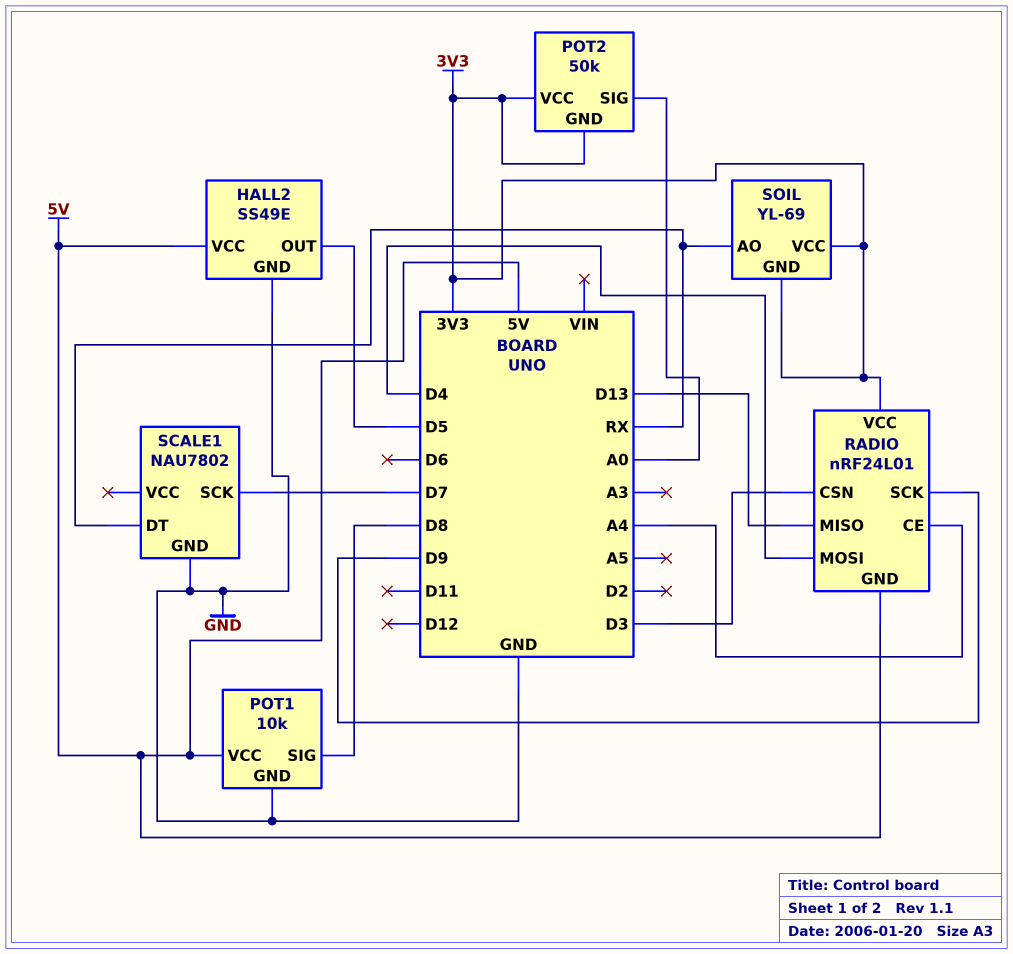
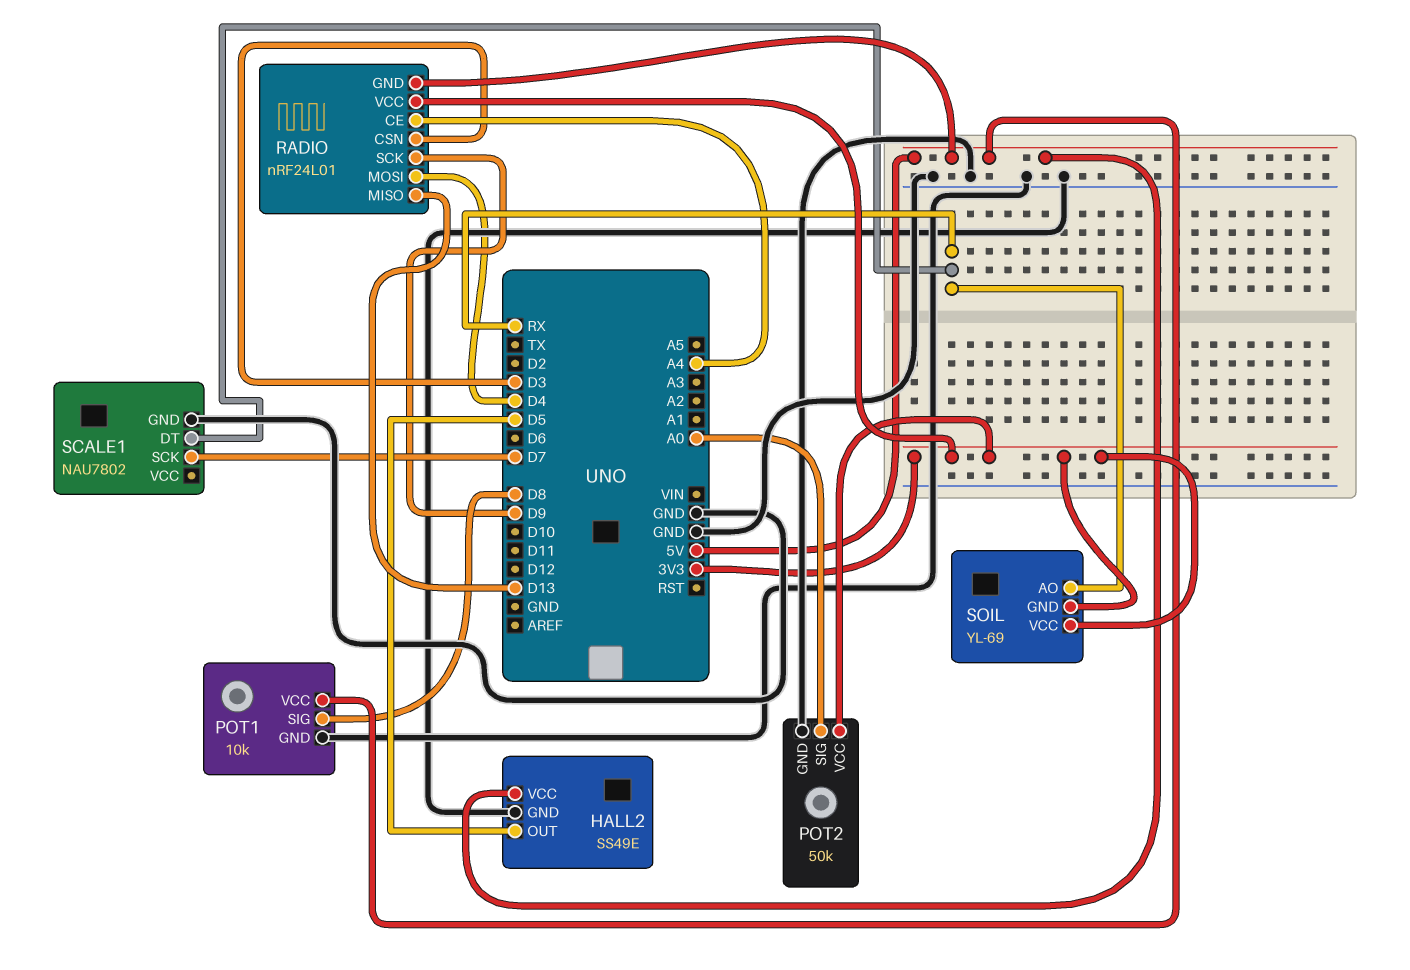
POT2 pin GND: 3V3 -> GND

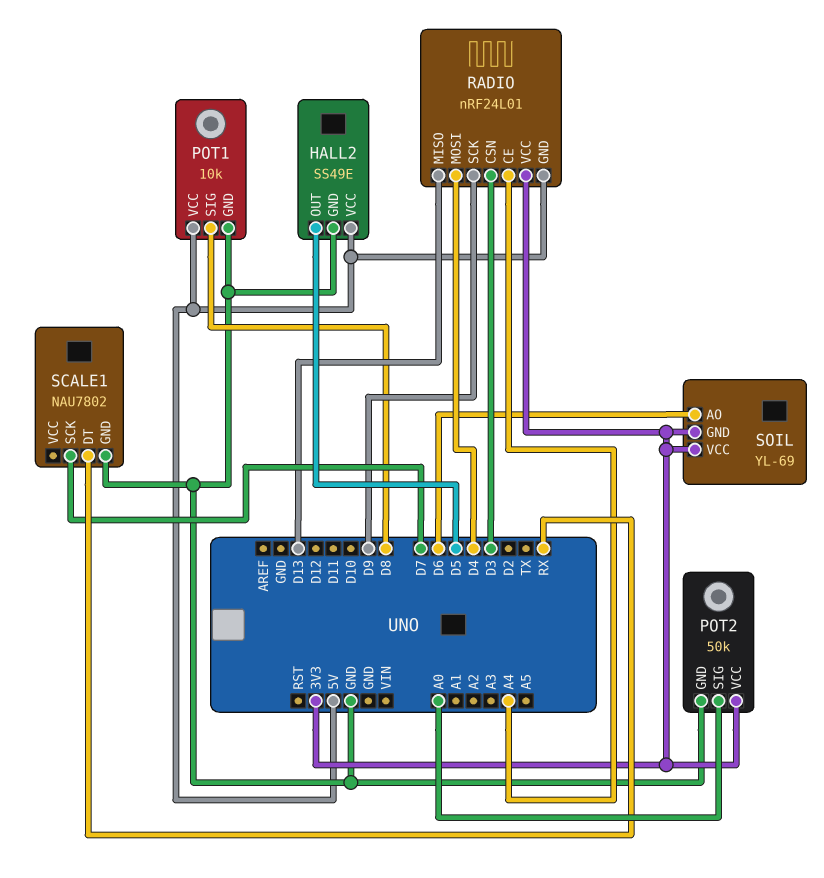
SOIL pin AO: RX -> D6

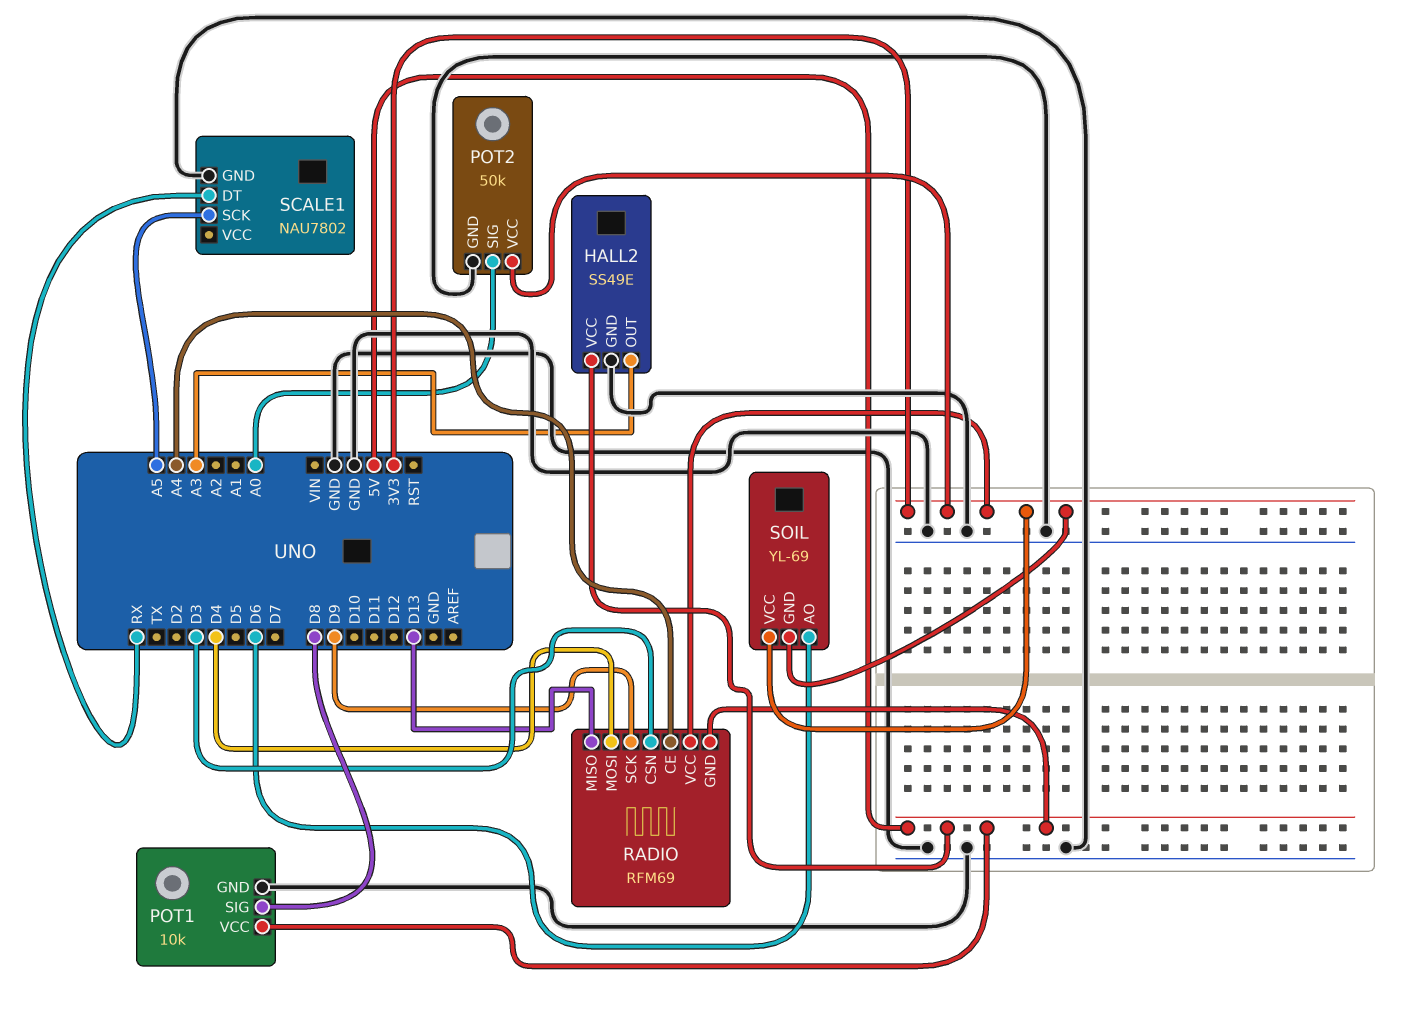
HALL2 pin OUT: D5 -> A3
RADIO: nRF24L01 -> RFM69
SCALE1 pin SCK: D7 -> A5

